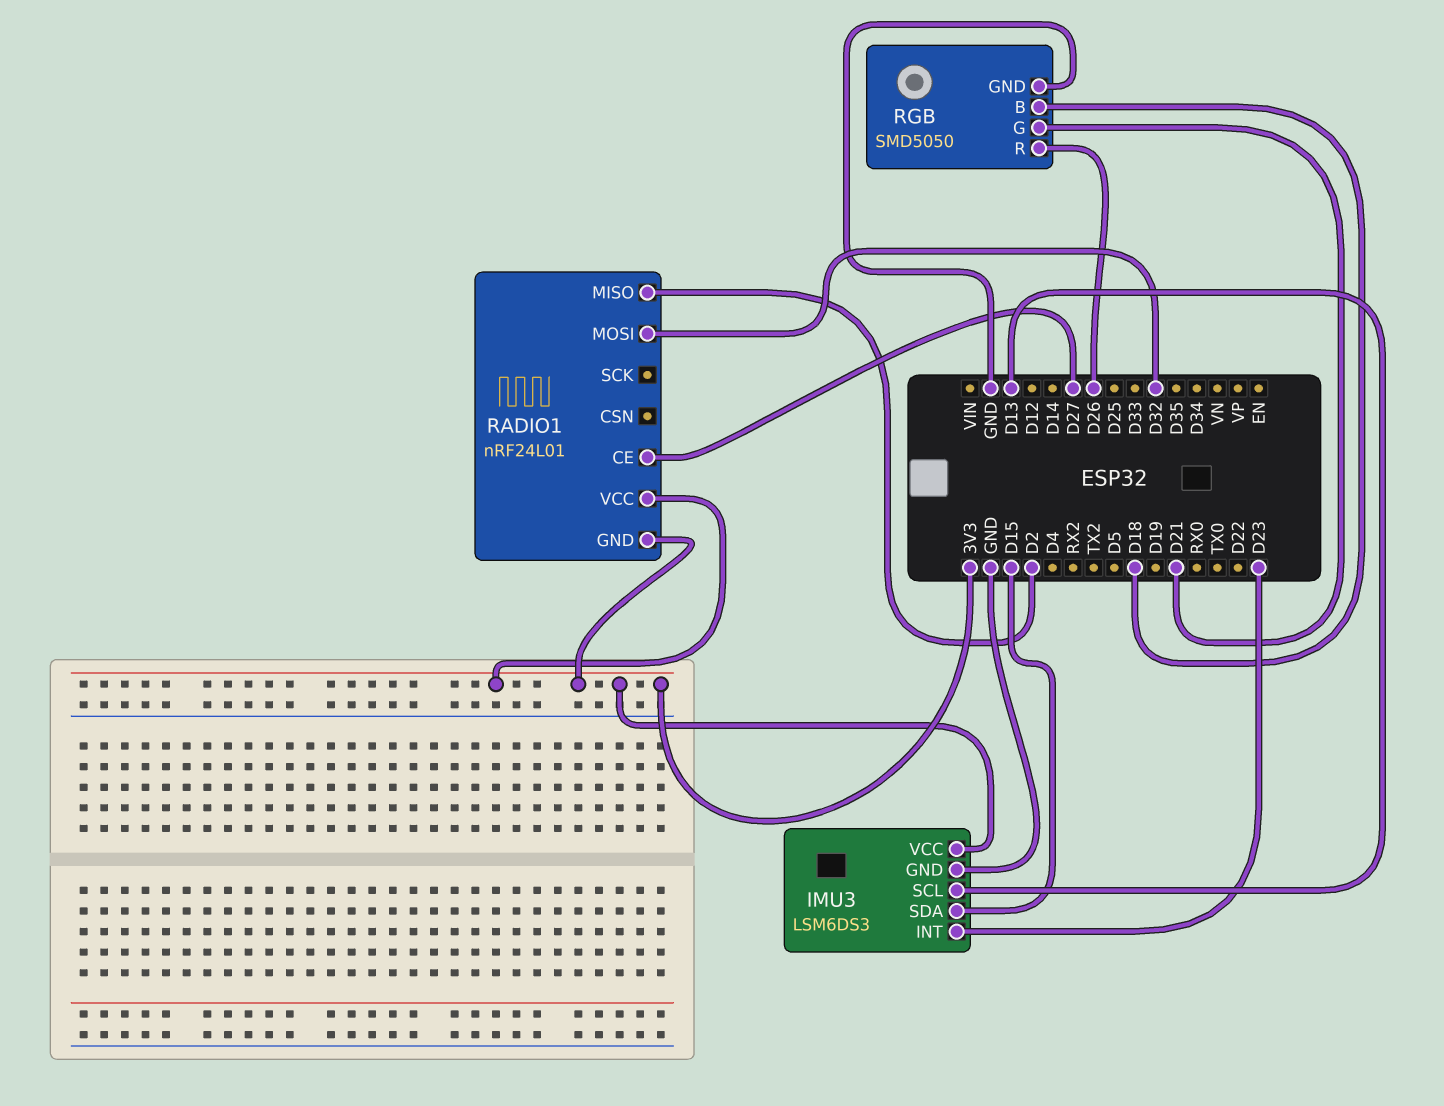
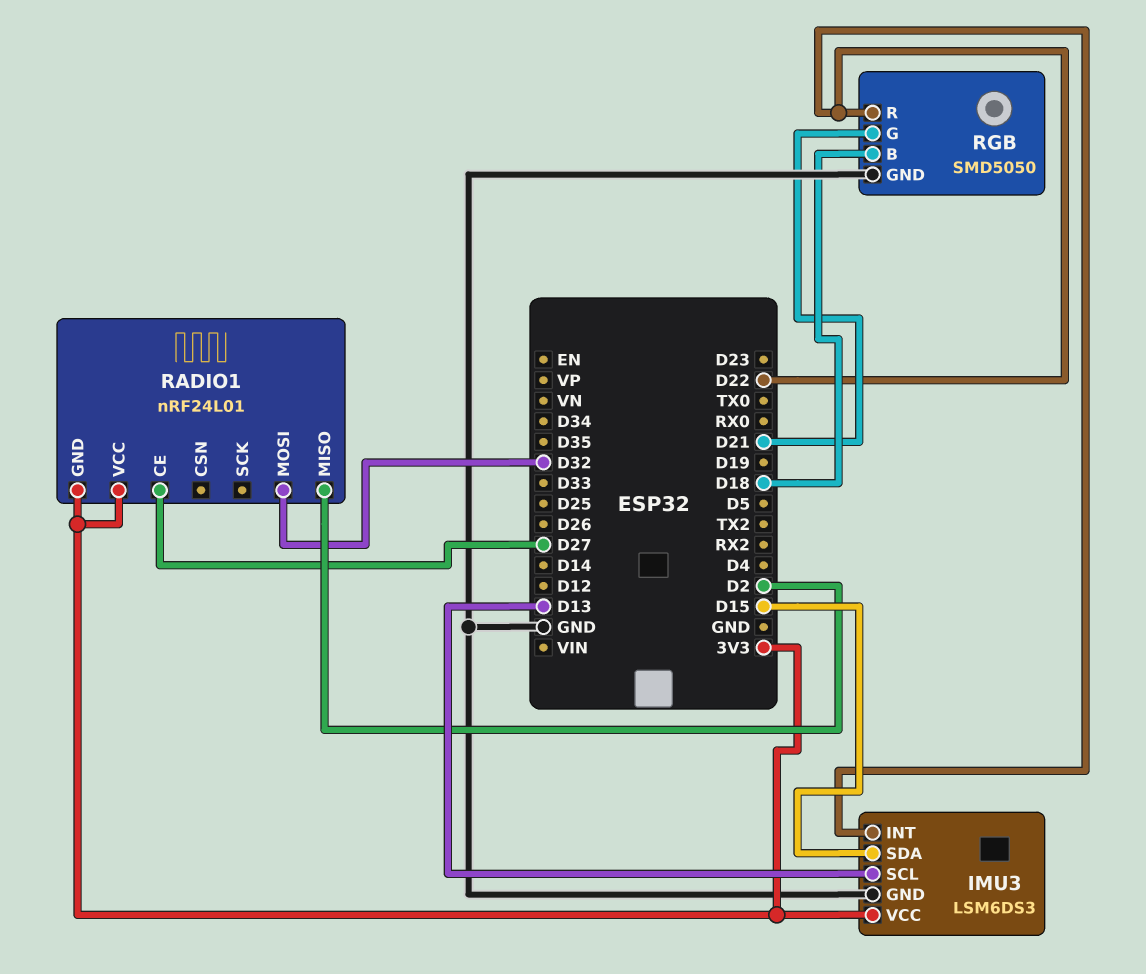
IMU3 pin INT: D23 -> D22
RGB pin R: D26 -> D22

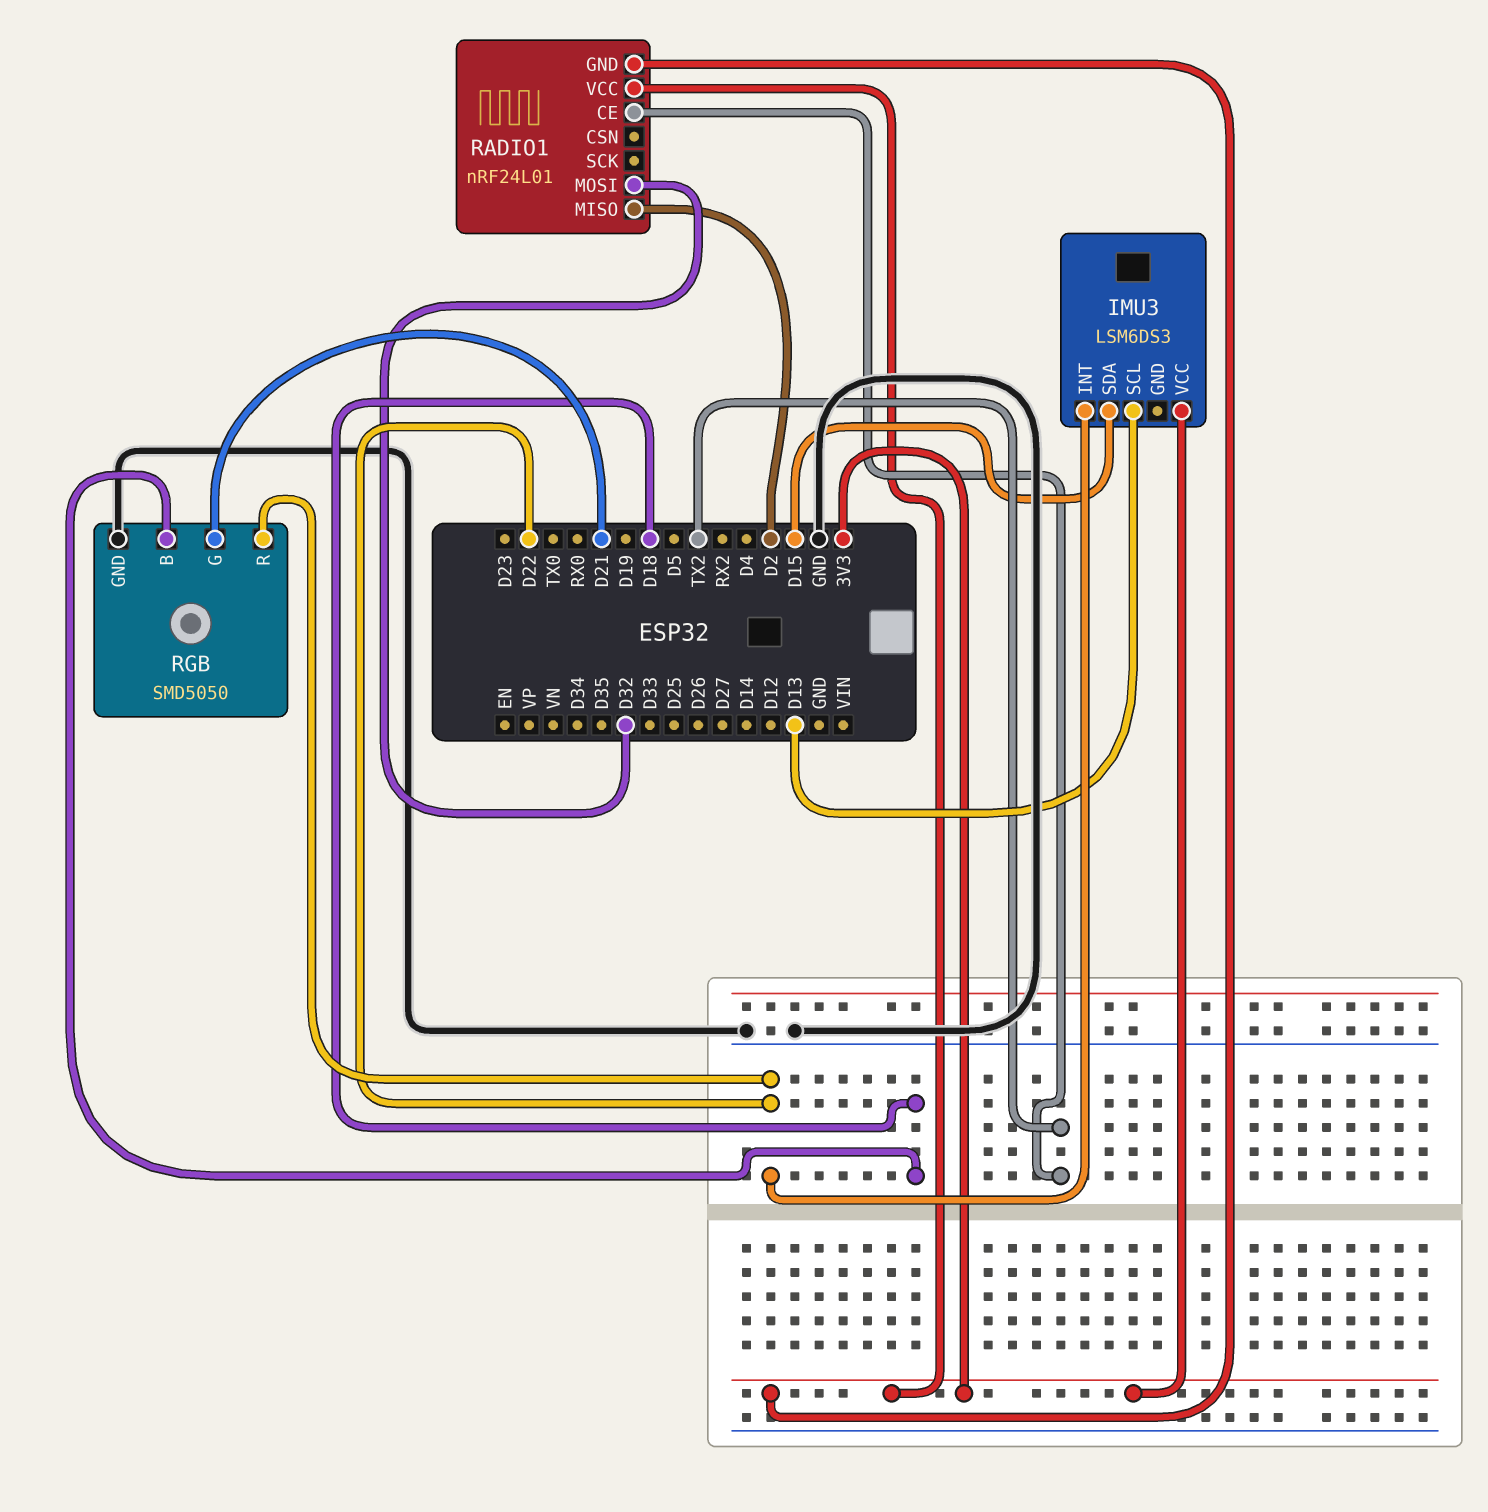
IMU3 pin GND: GND -> none
RADIO1 pin CE: D27 -> TX2

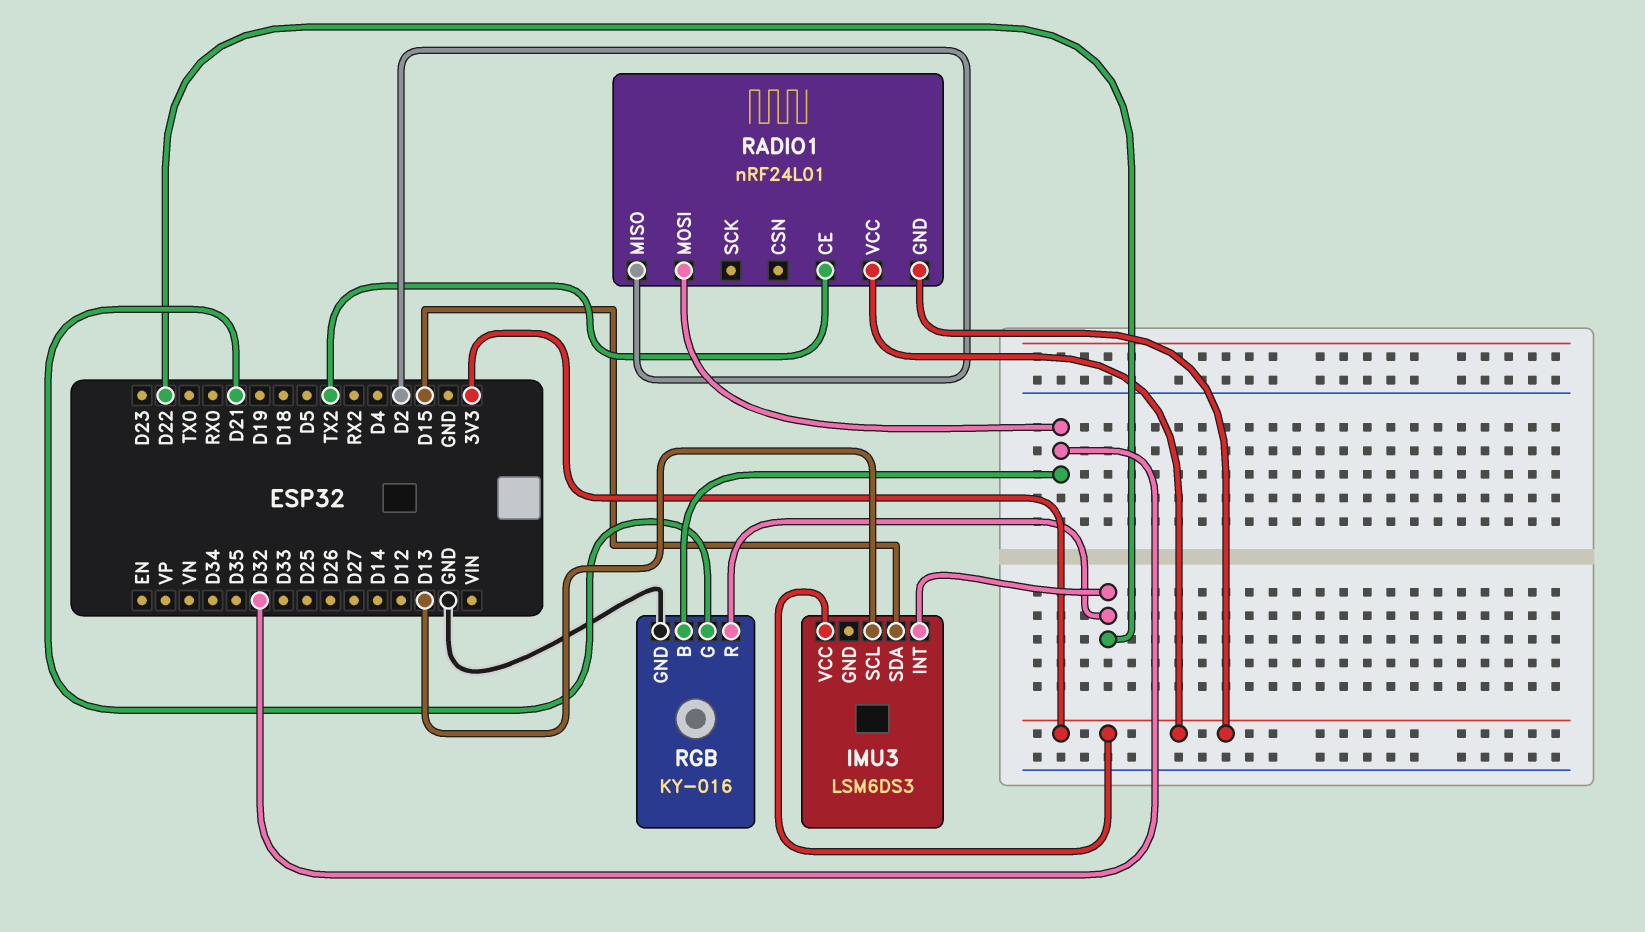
RGB: SMD5050 -> KY-016
RGB pin B: D18 -> D32

